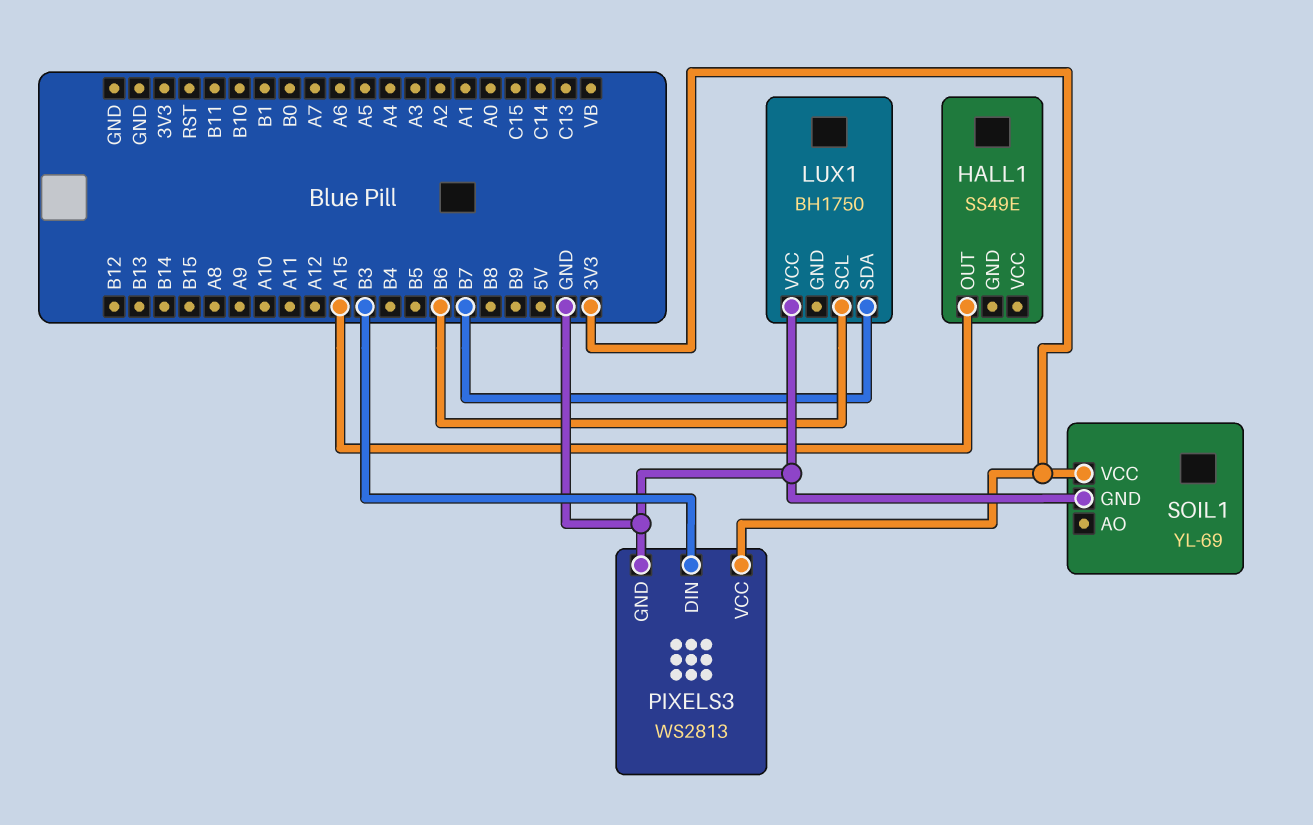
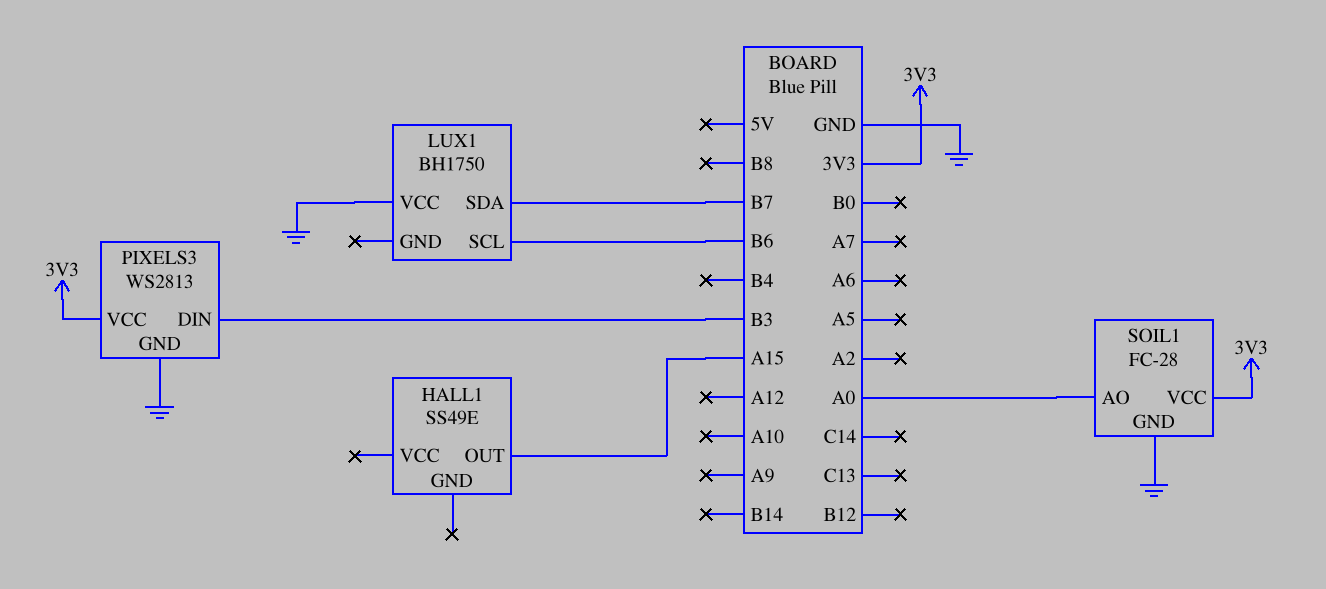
SOIL1: YL-69 -> FC-28
SOIL1 pin AO: none -> A0

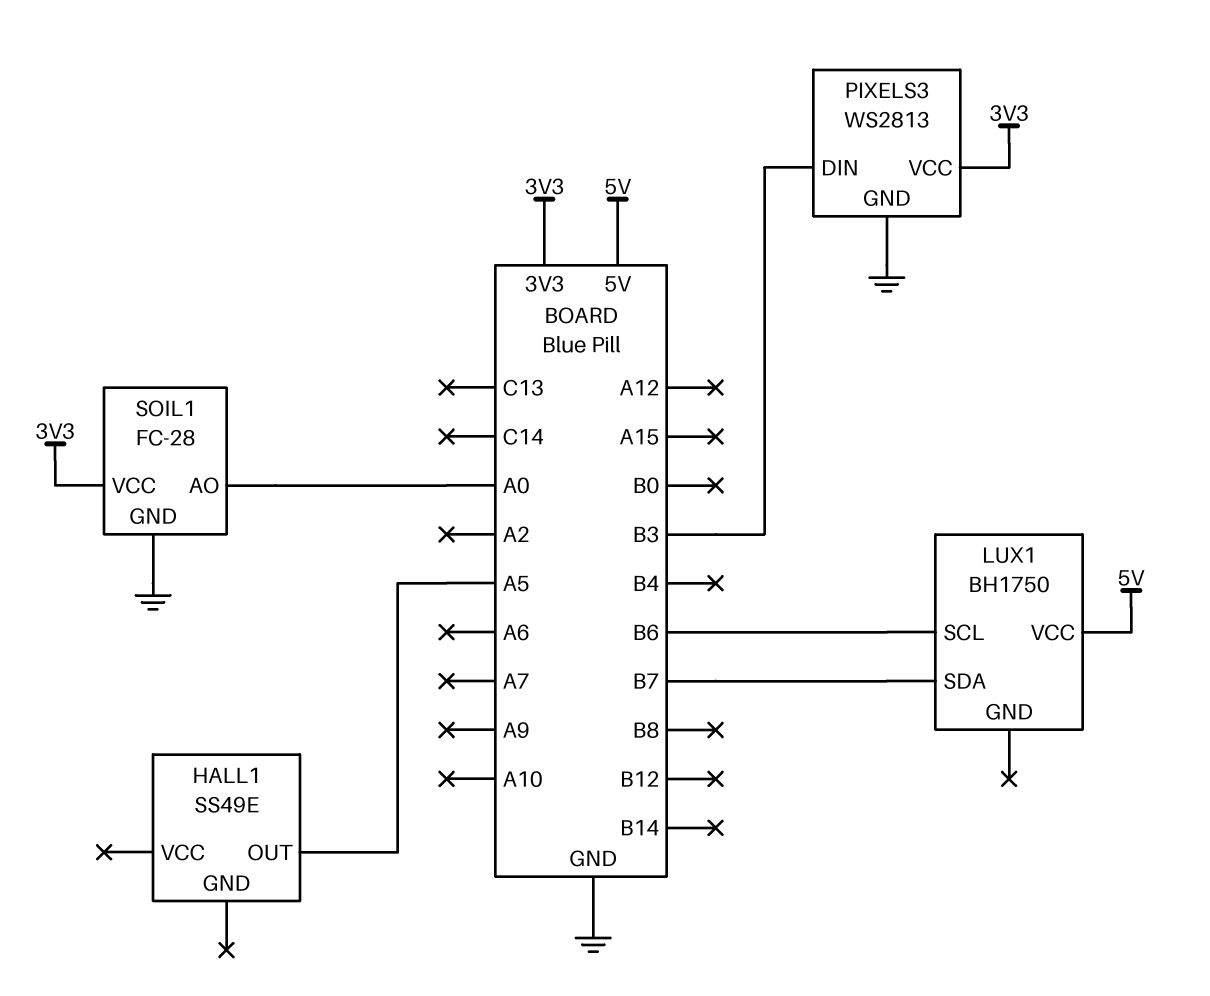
HALL1 pin OUT: A15 -> A5
LUX1 pin VCC: GND -> 5V

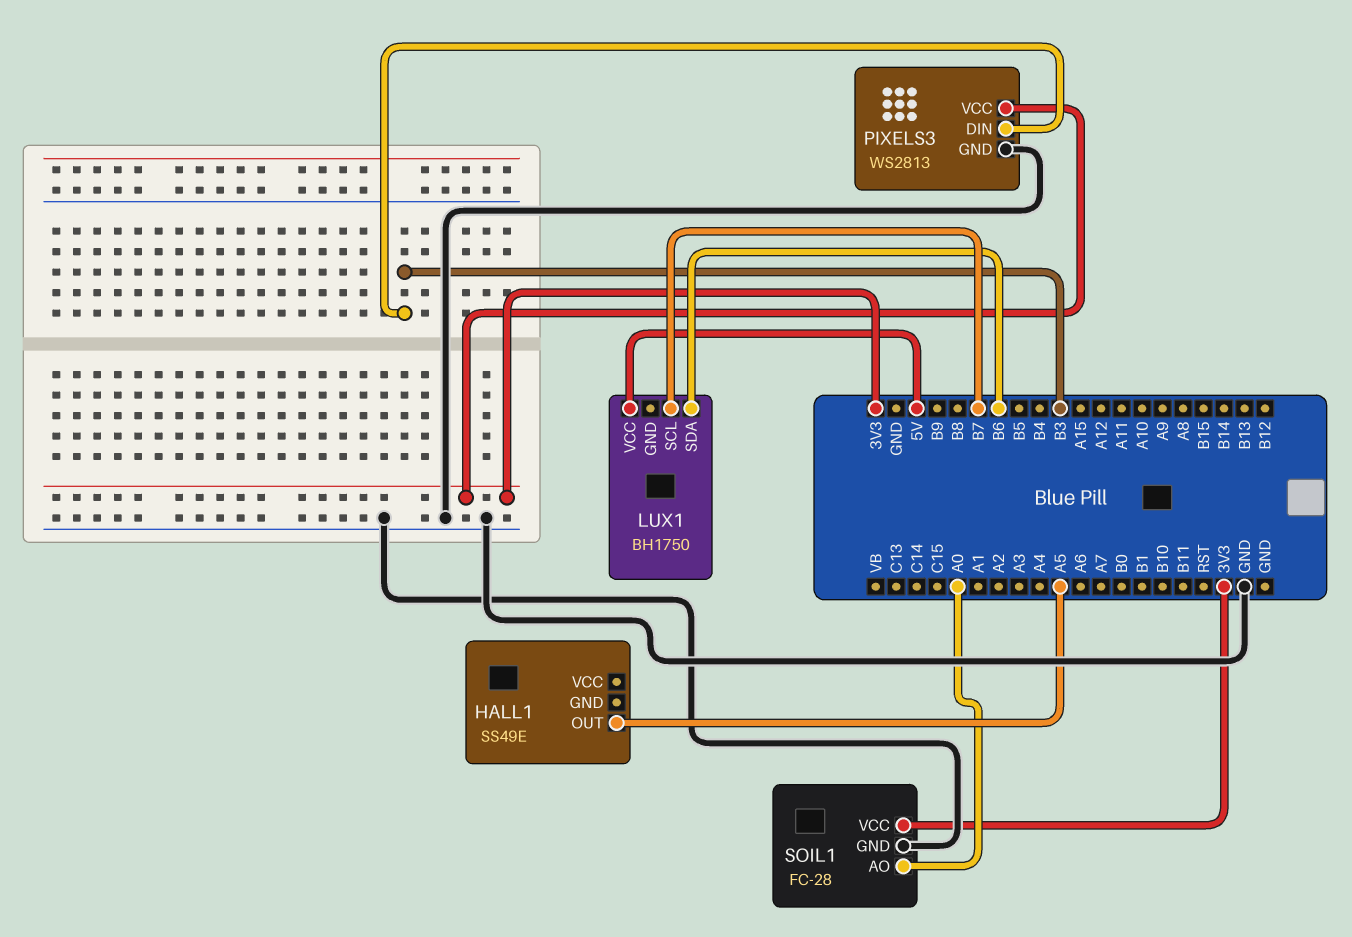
LUX1 pin SCL: B6 -> B7
LUX1 pin SDA: B7 -> B6

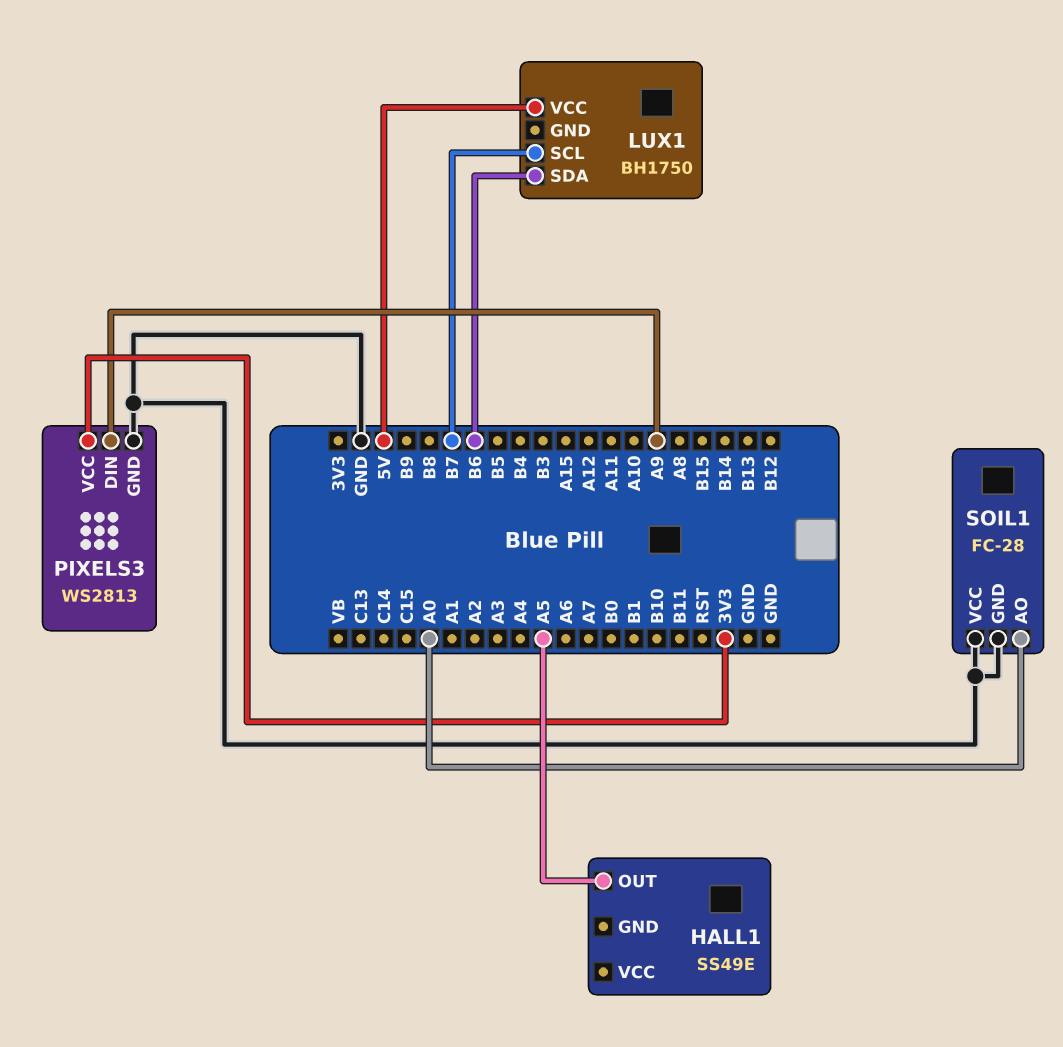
PIXELS3 pin DIN: B3 -> A9
SOIL1 pin VCC: 3V3 -> GND

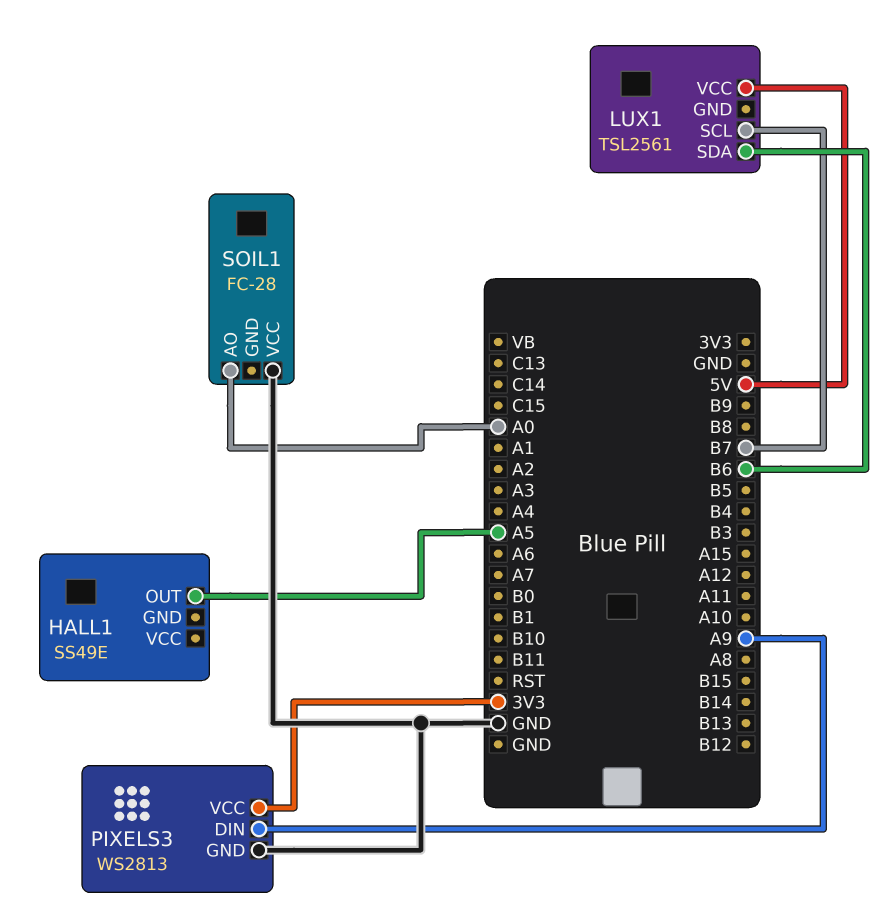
LUX1: BH1750 -> TSL2561
SOIL1 pin GND: GND -> none

